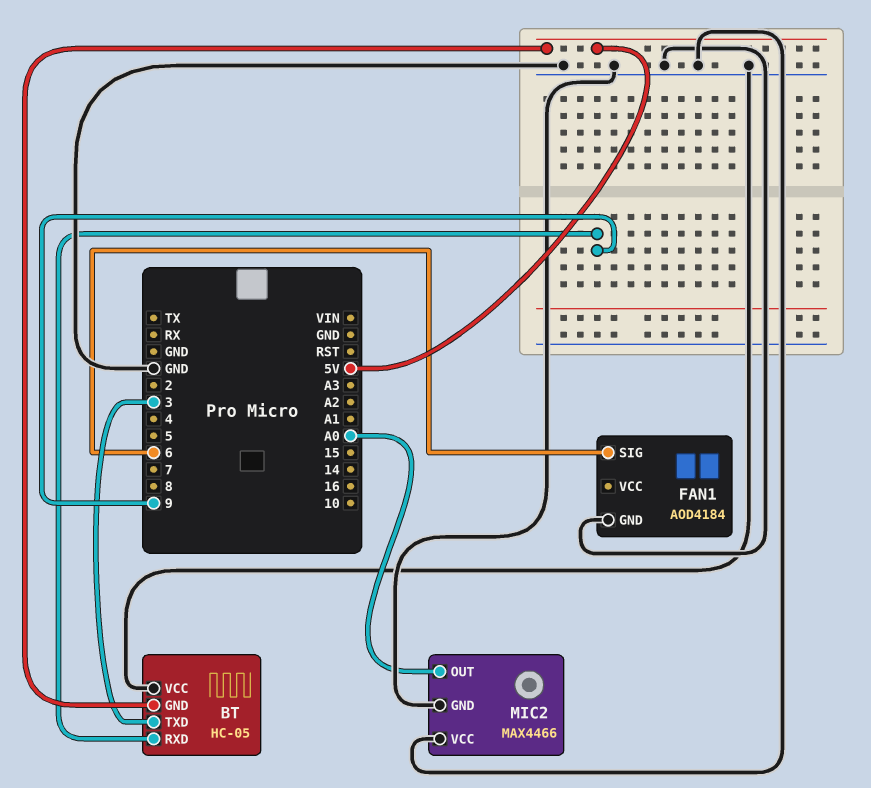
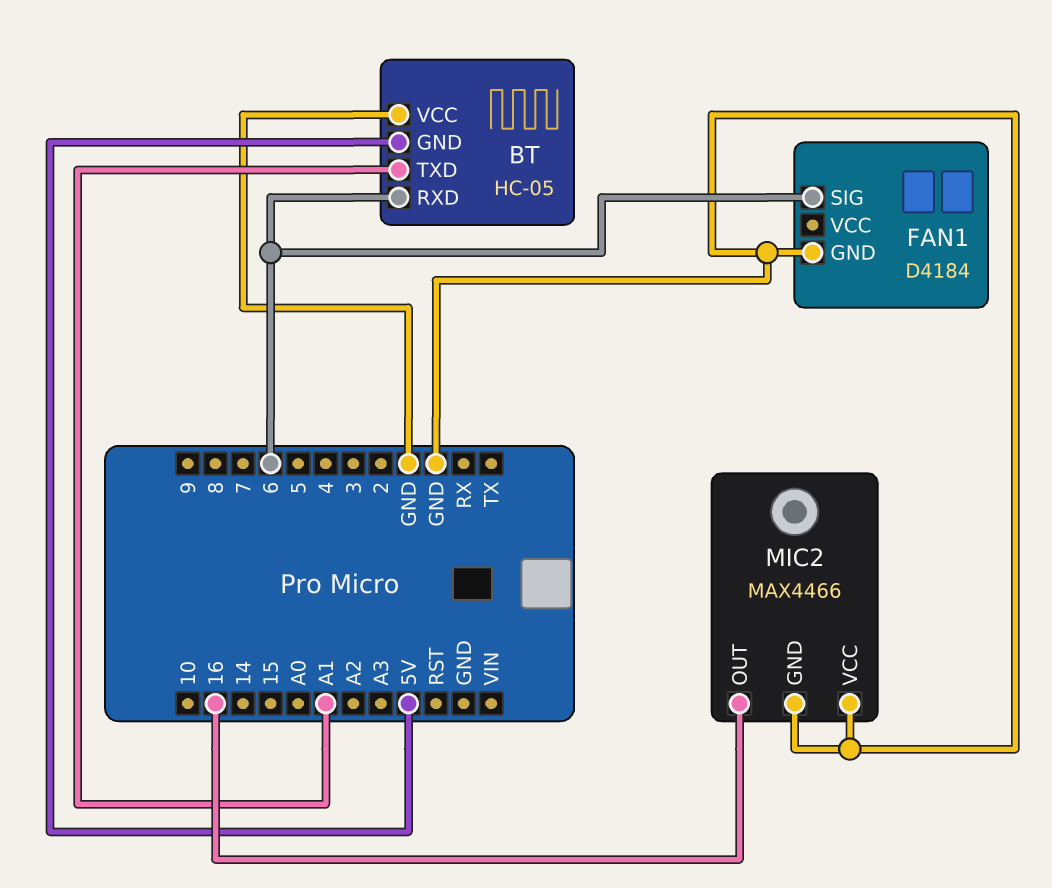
BT pin RXD: 9 -> 6
BT pin TXD: 3 -> A1
FAN1: AOD4184 -> D4184
MIC2 pin OUT: A0 -> 16

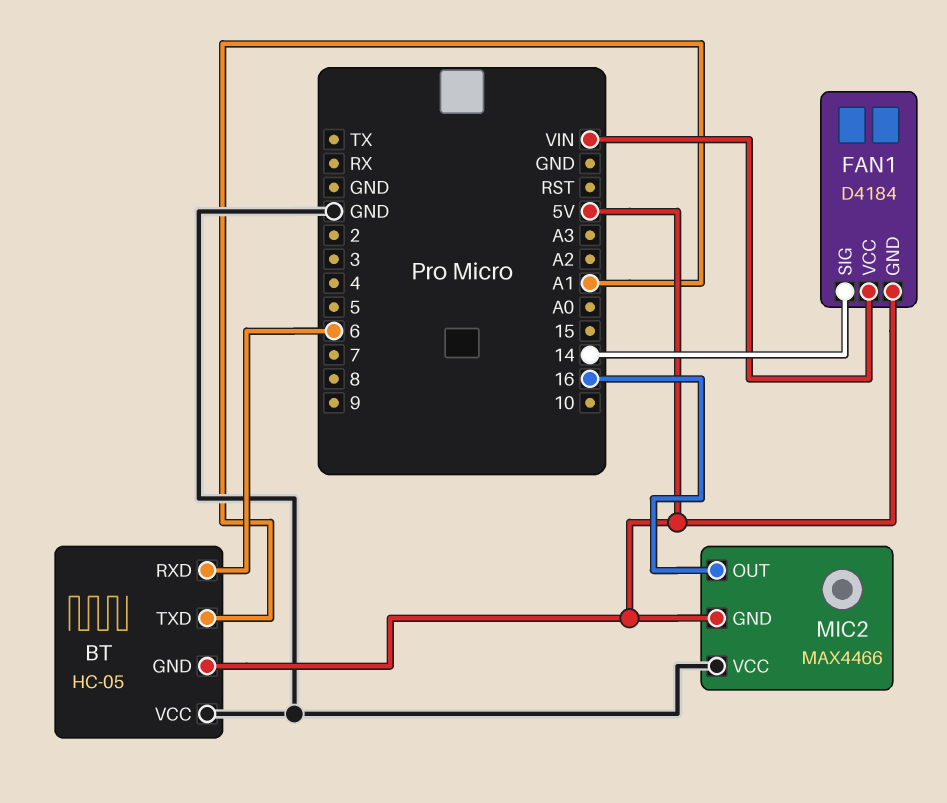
FAN1 pin GND: GND -> 5V
FAN1 pin SIG: 6 -> 14
FAN1 pin VCC: none -> VIN
MIC2 pin GND: GND -> 5V

